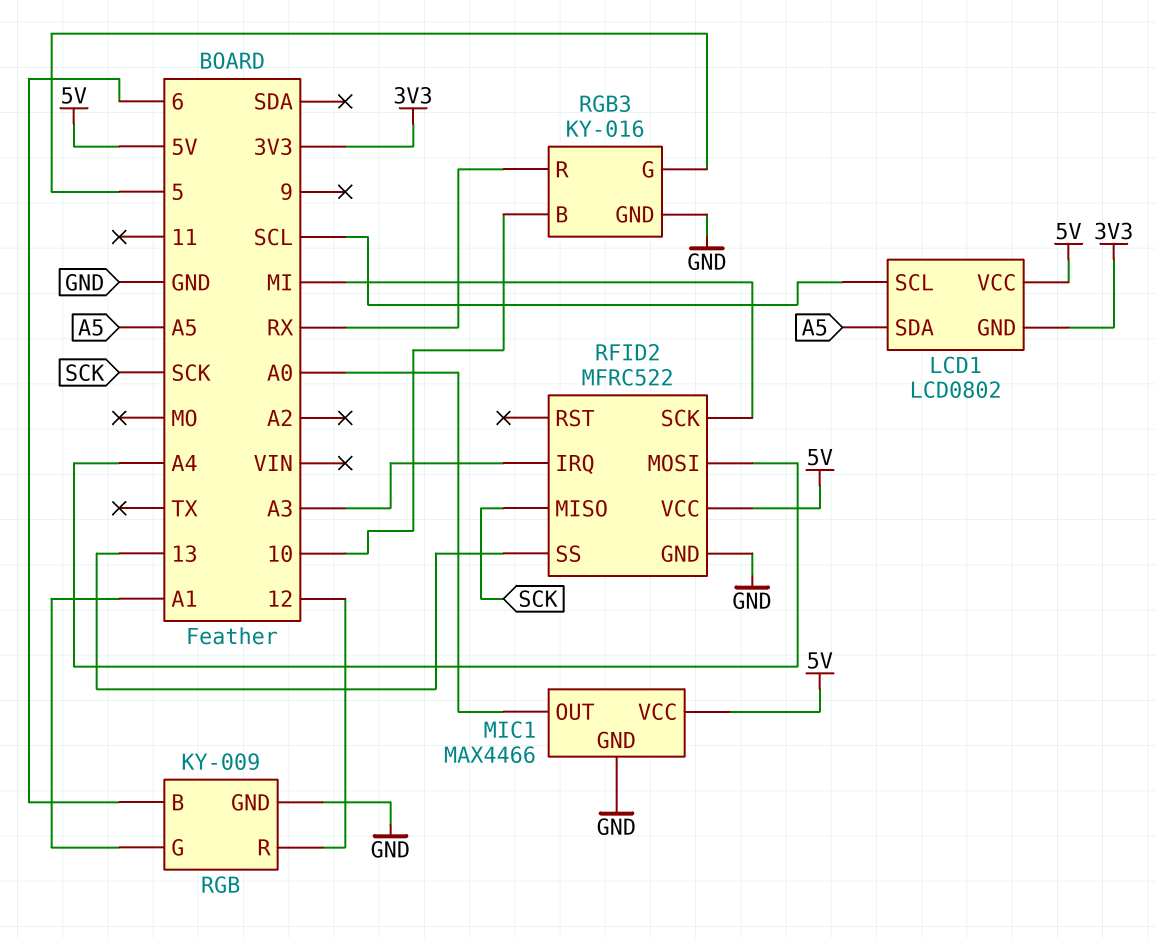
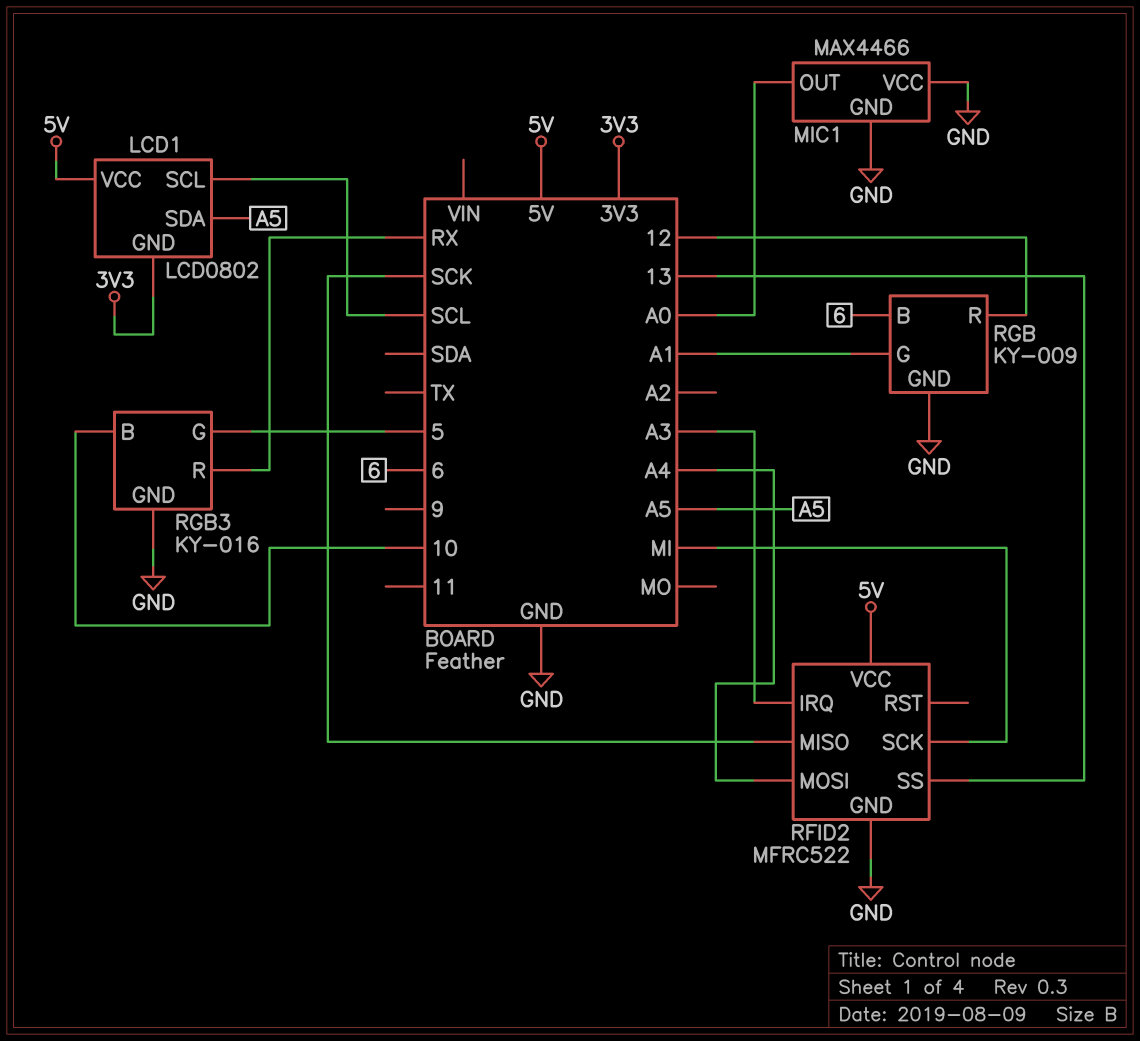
MIC1 pin VCC: 5V -> GND

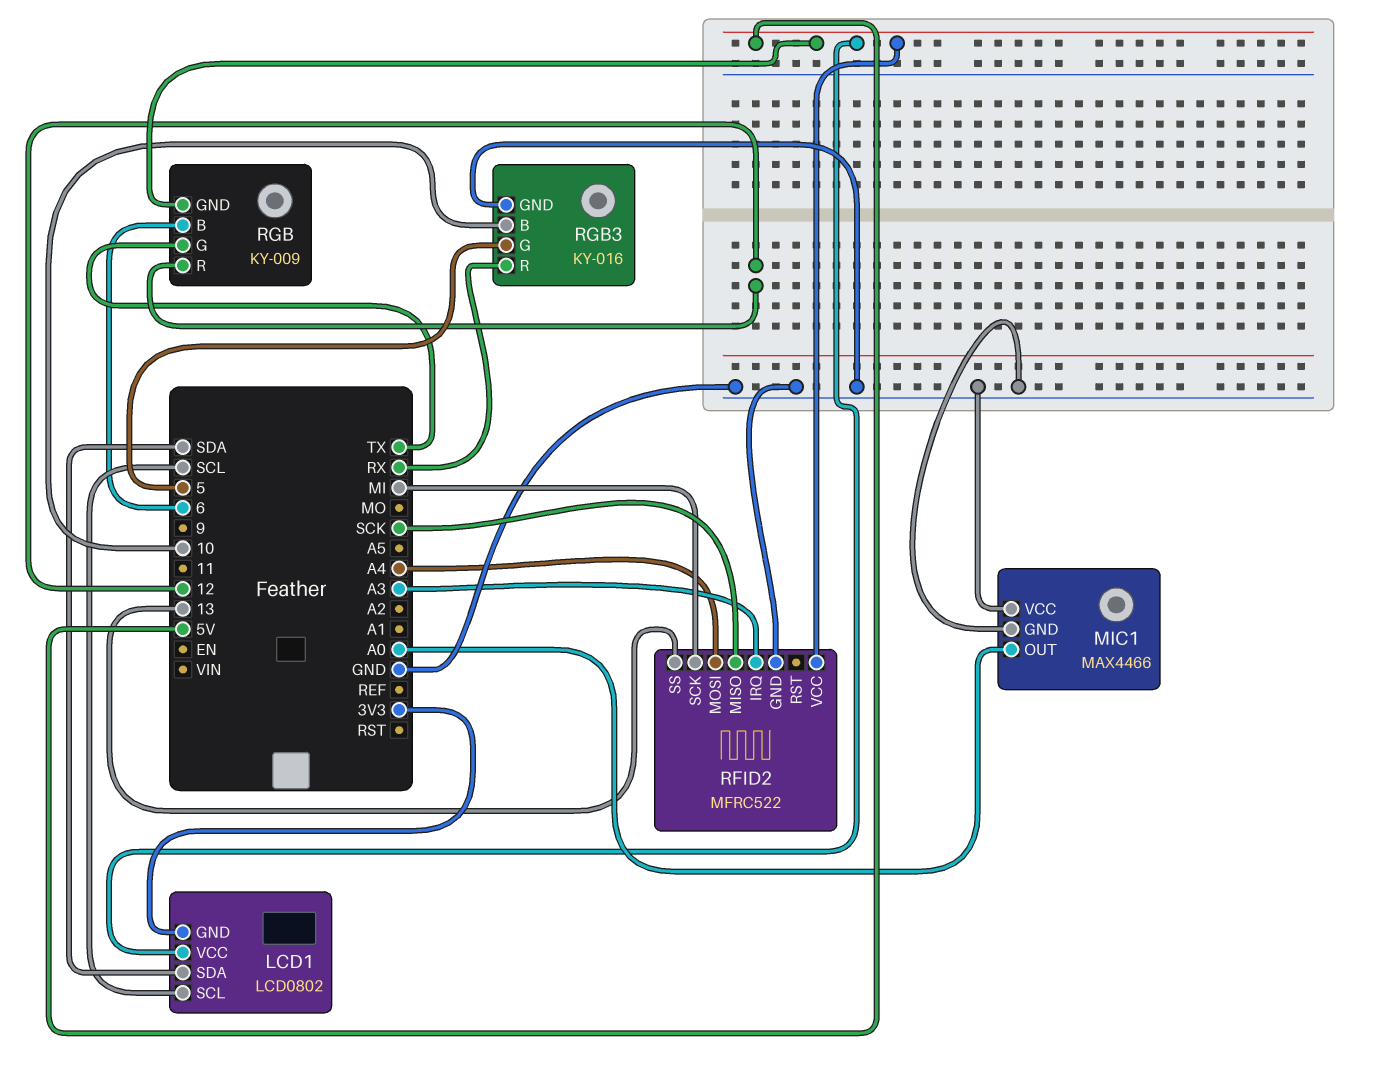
LCD1 pin SDA: A5 -> SDA
RGB pin G: A1 -> TX
RGB pin GND: GND -> 5V

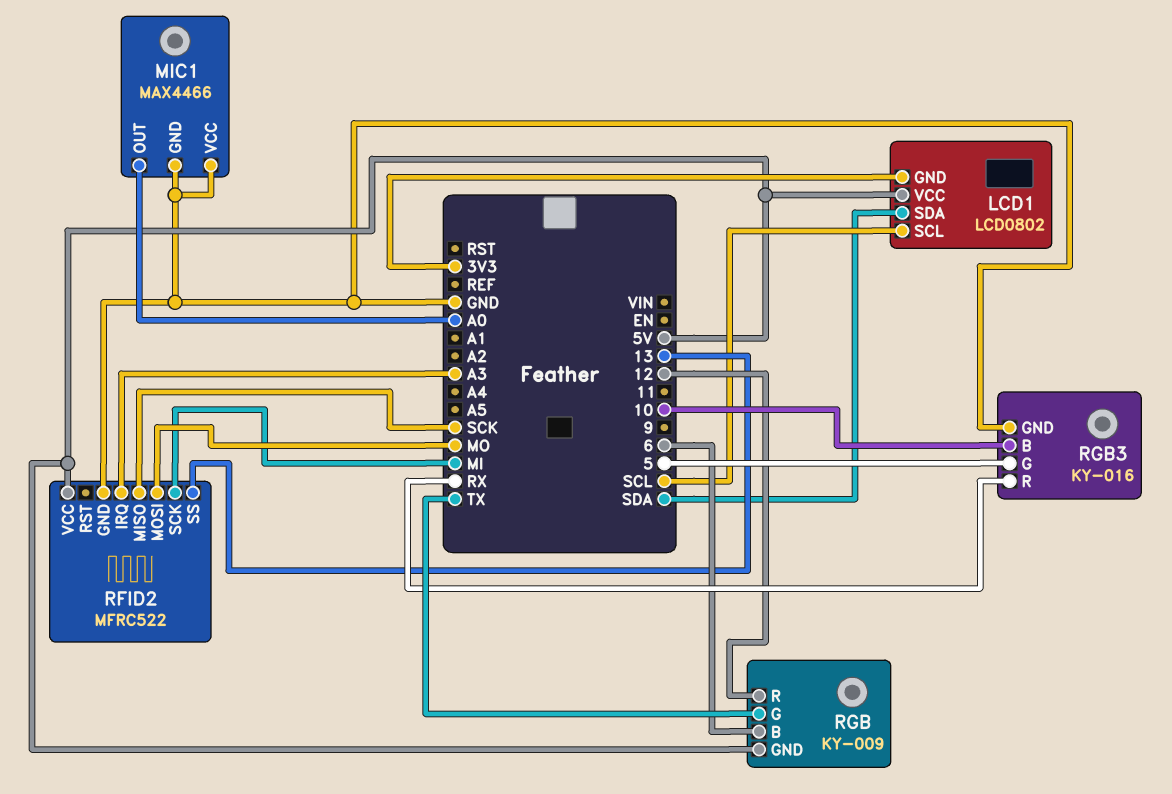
RFID2 pin MOSI: A4 -> MO

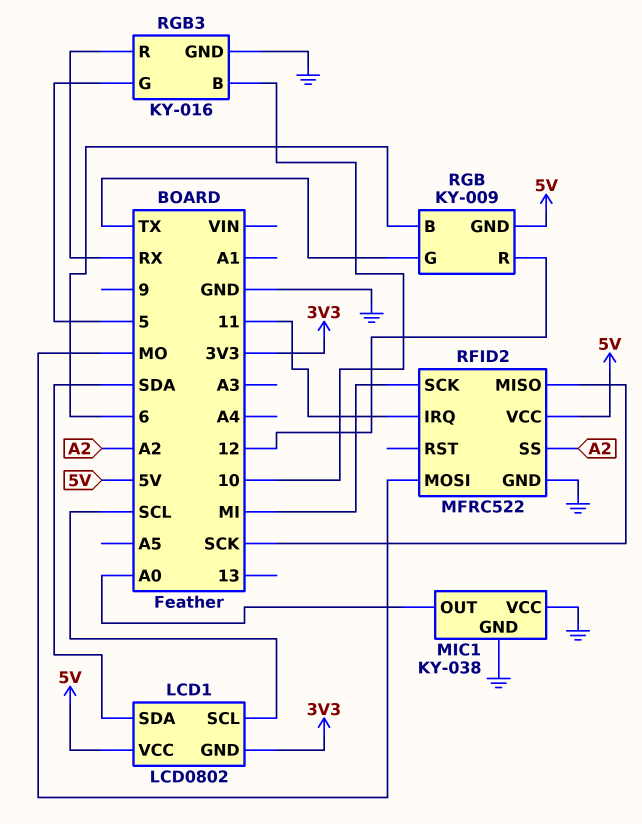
MIC1: MAX4466 -> KY-038
RFID2 pin IRQ: A3 -> 11
RFID2 pin SS: 13 -> A2

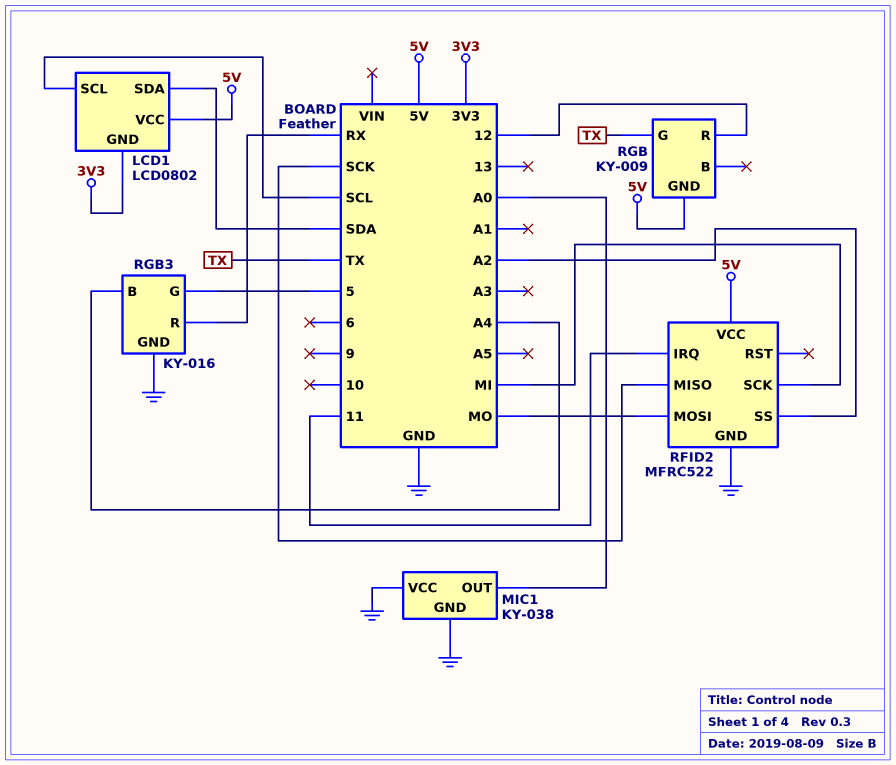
RGB pin B: 6 -> none
RGB3 pin B: 10 -> A4

